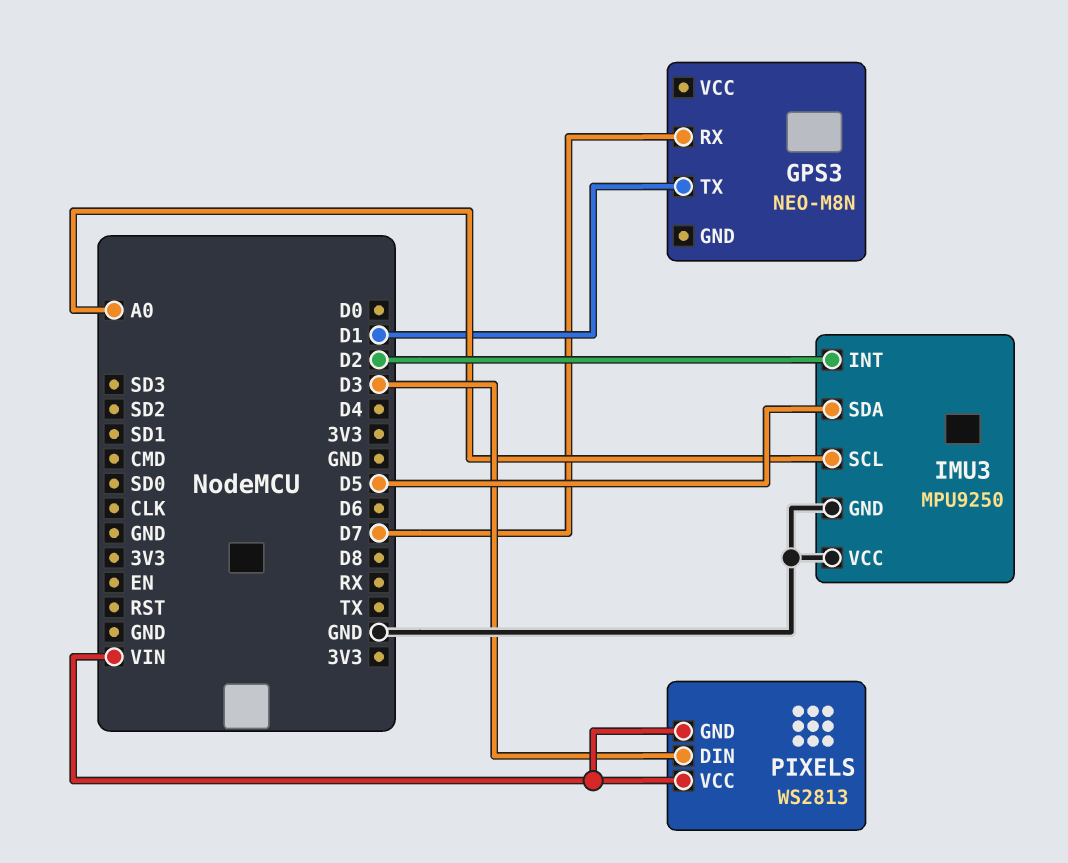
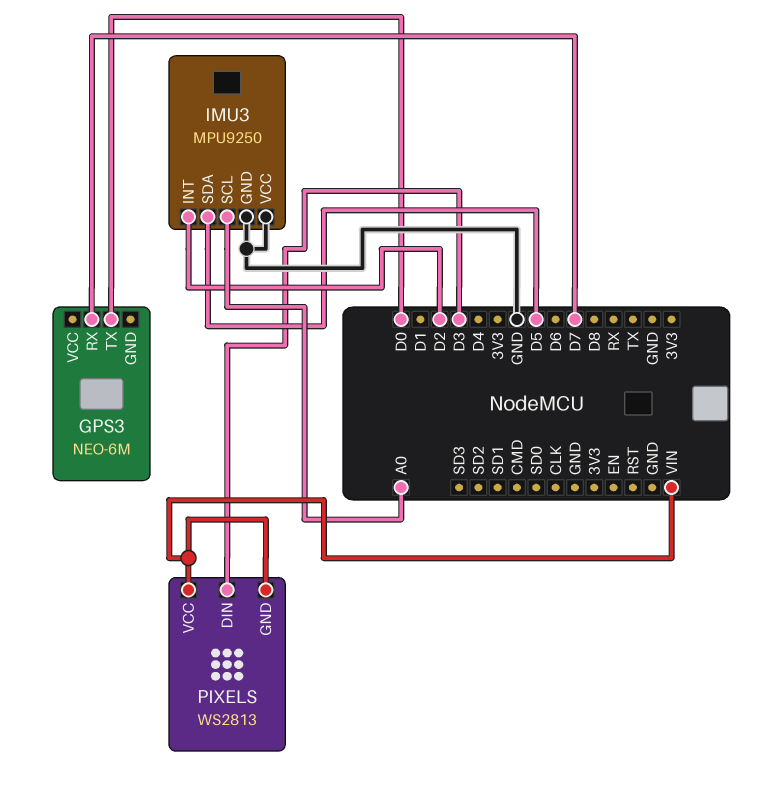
GPS3: NEO-M8N -> NEO-6M
GPS3 pin TX: D1 -> D0

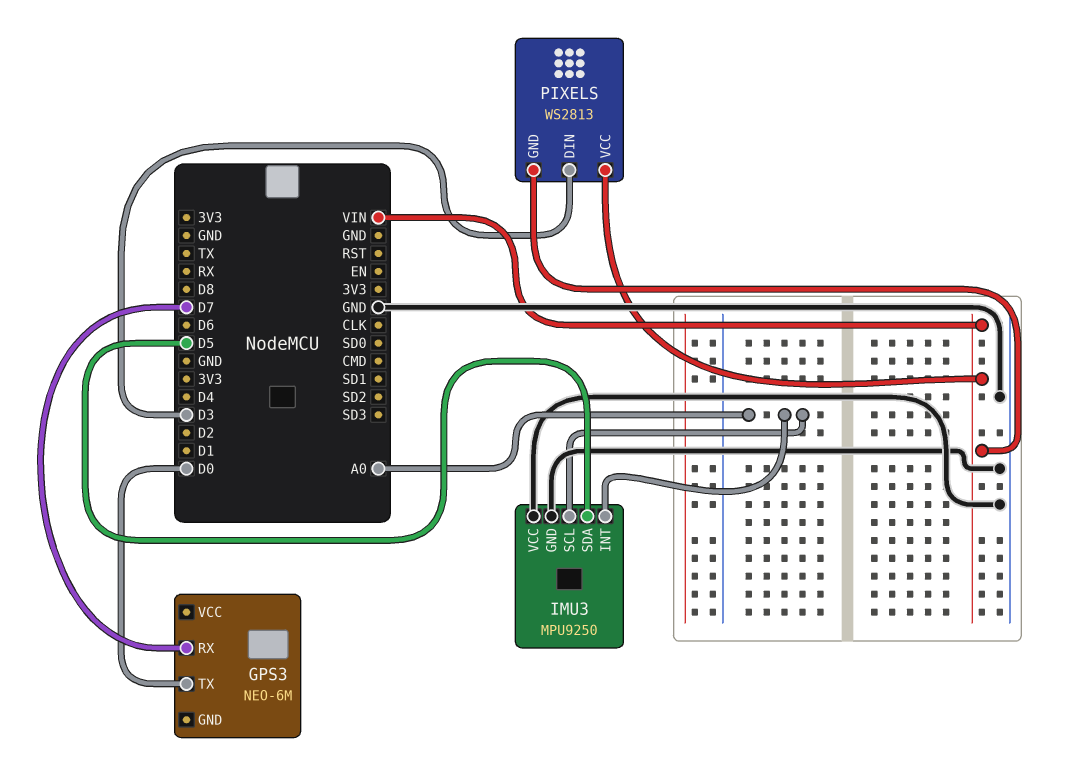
IMU3 pin INT: D2 -> A0

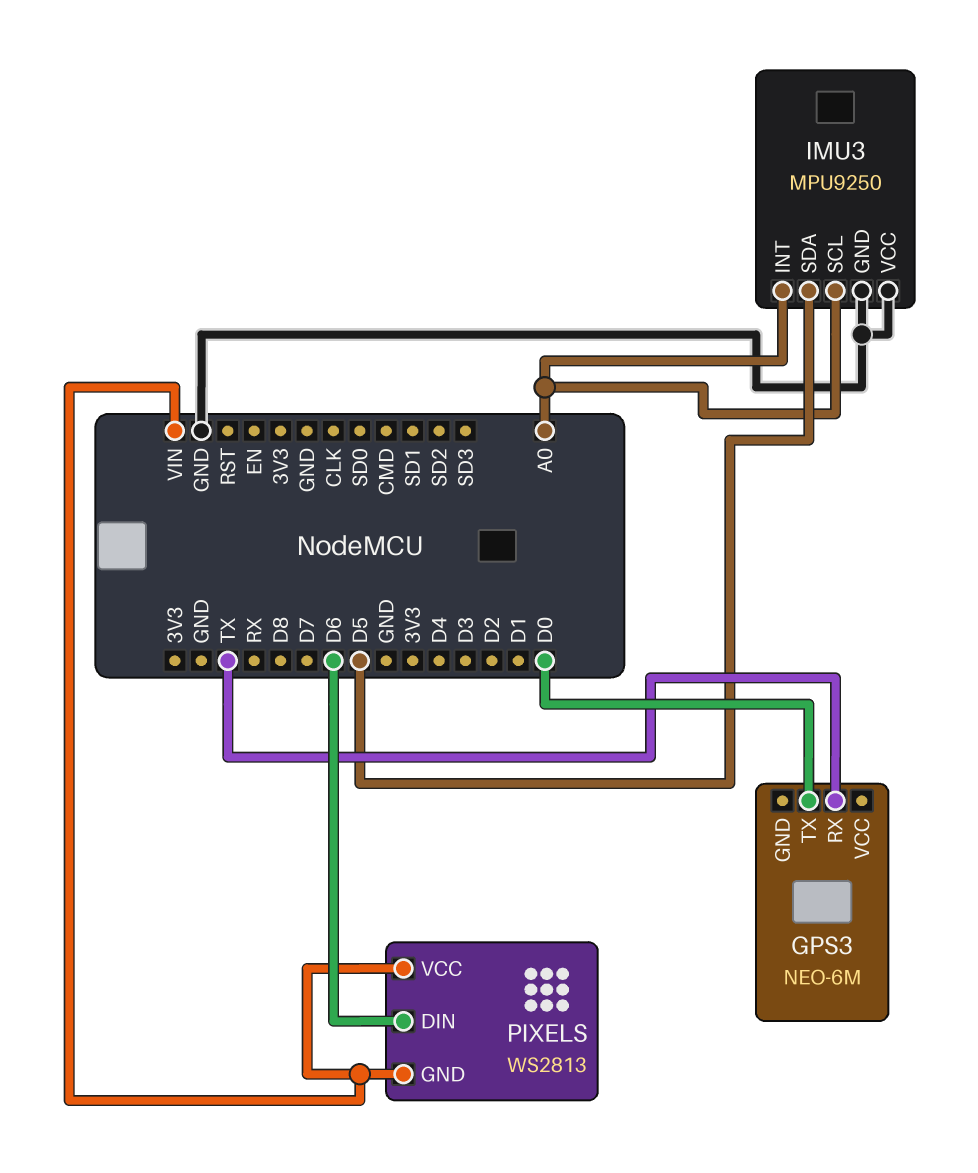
GPS3 pin RX: D7 -> TX
PIXELS pin DIN: D3 -> D6

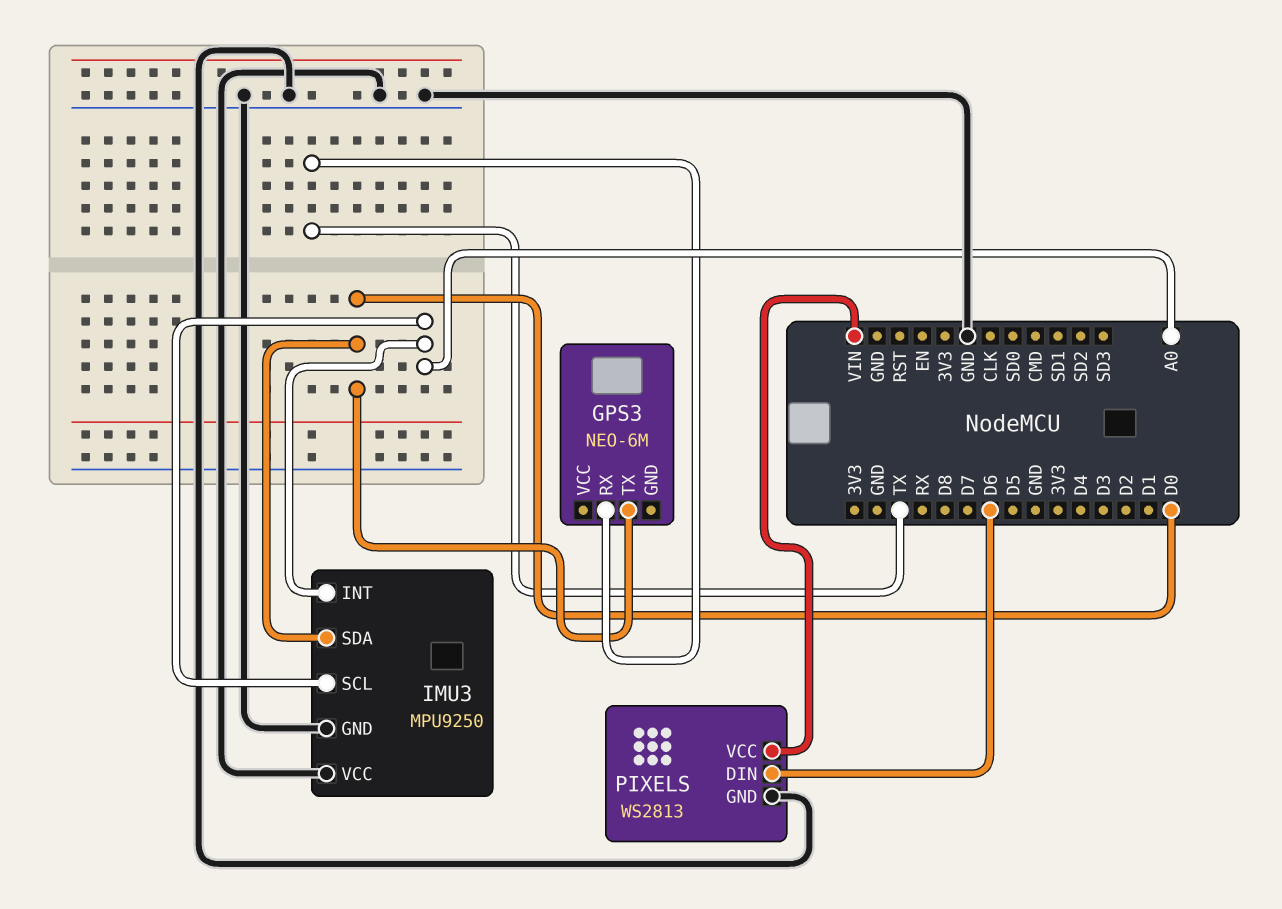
IMU3 pin SDA: D5 -> D0
PIXELS pin GND: VIN -> GND

